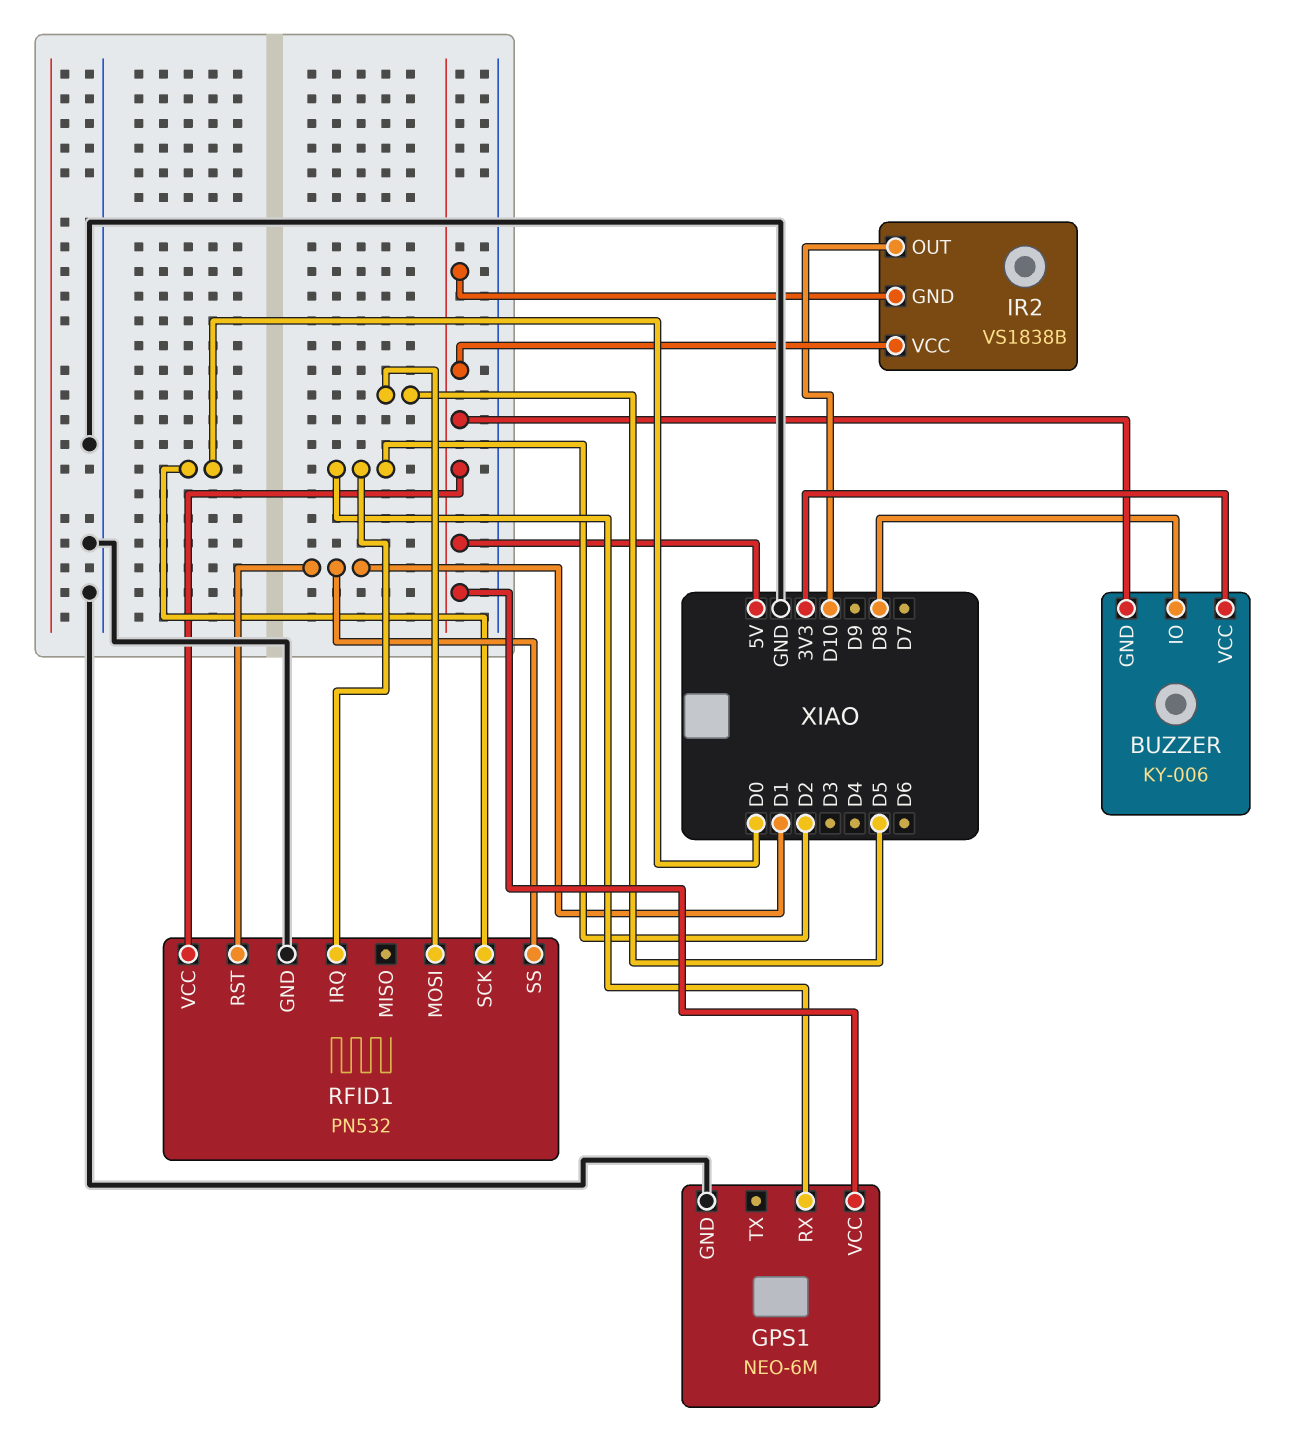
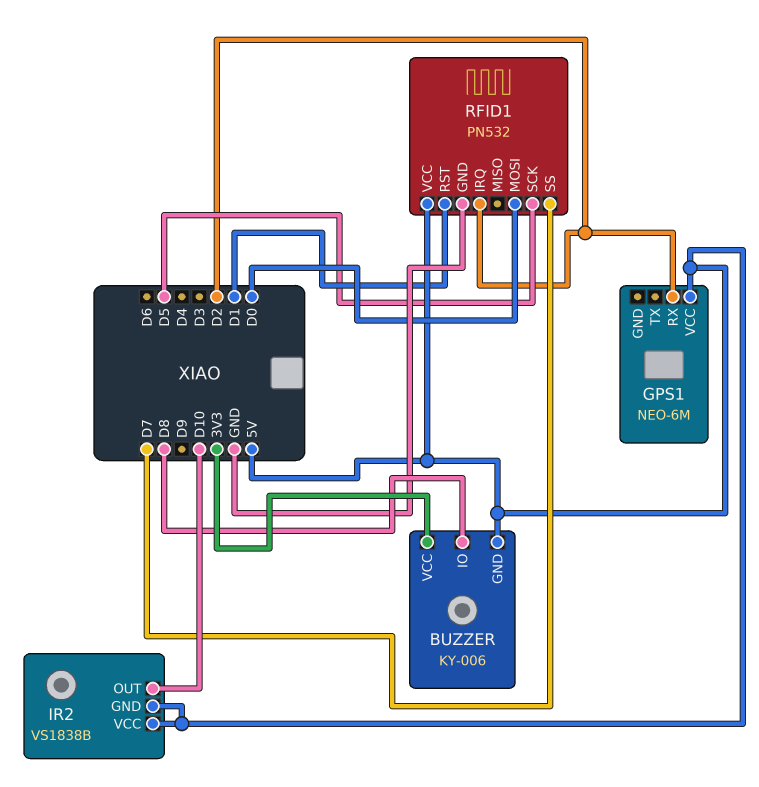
GPS1 pin GND: GND -> none
RFID1 pin MOSI: D5 -> D0
RFID1 pin SCK: D0 -> D5
RFID1 pin SS: D1 -> D7

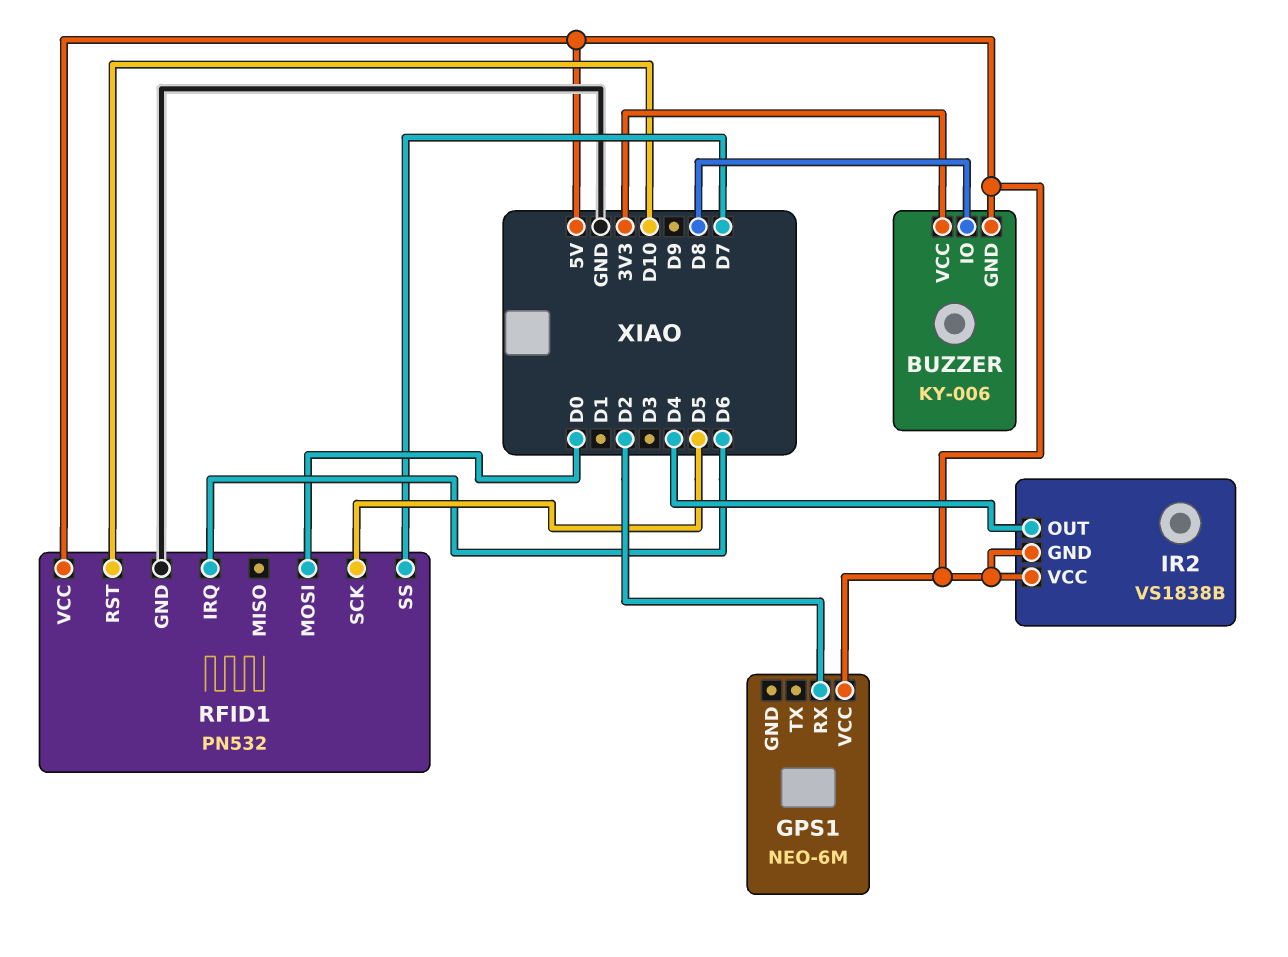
IR2 pin OUT: D10 -> D4
RFID1 pin IRQ: D2 -> D6
RFID1 pin RST: D1 -> D10

